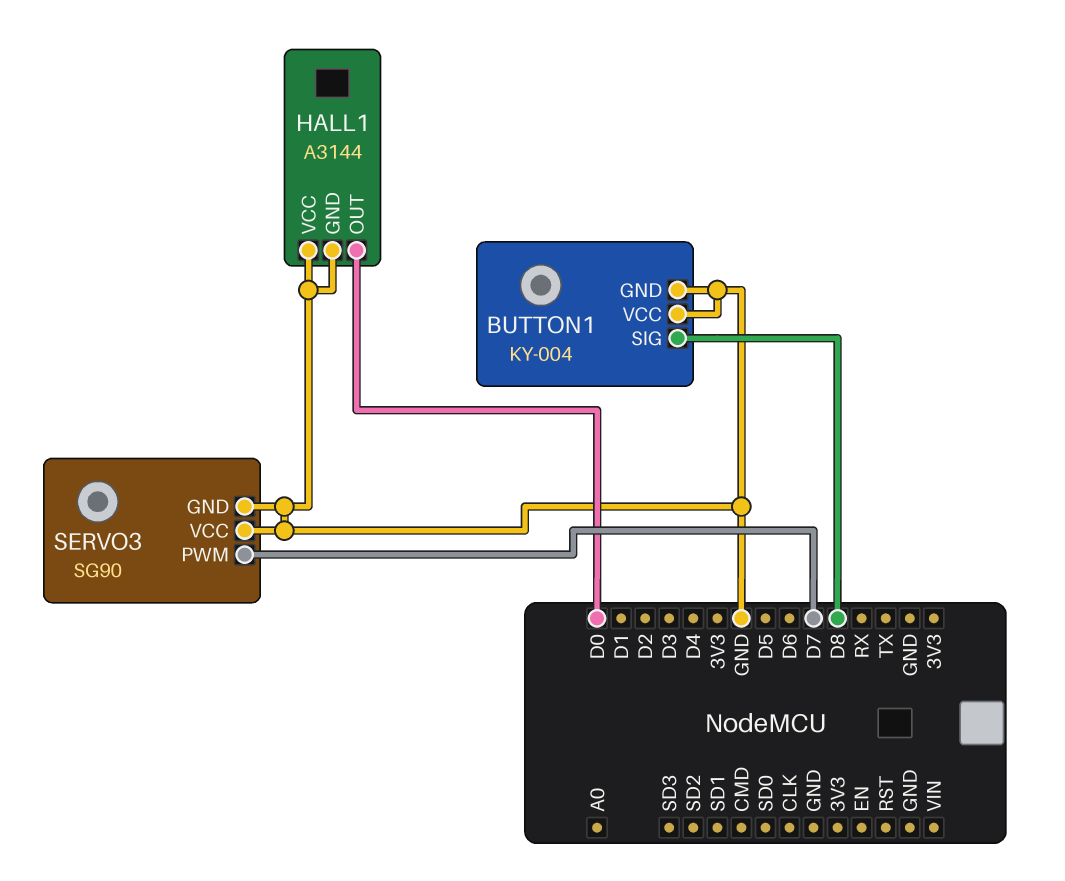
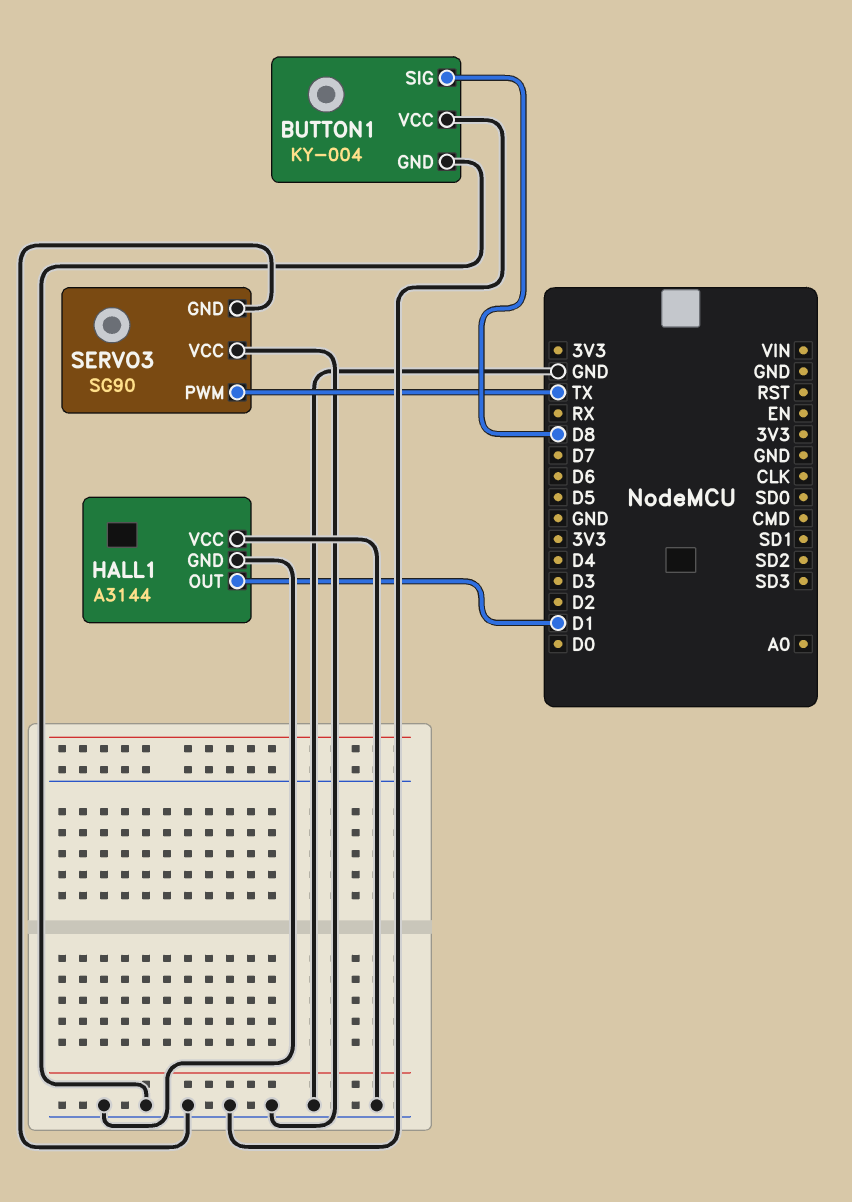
HALL1 pin OUT: D0 -> D1
SERVO3 pin PWM: D7 -> TX

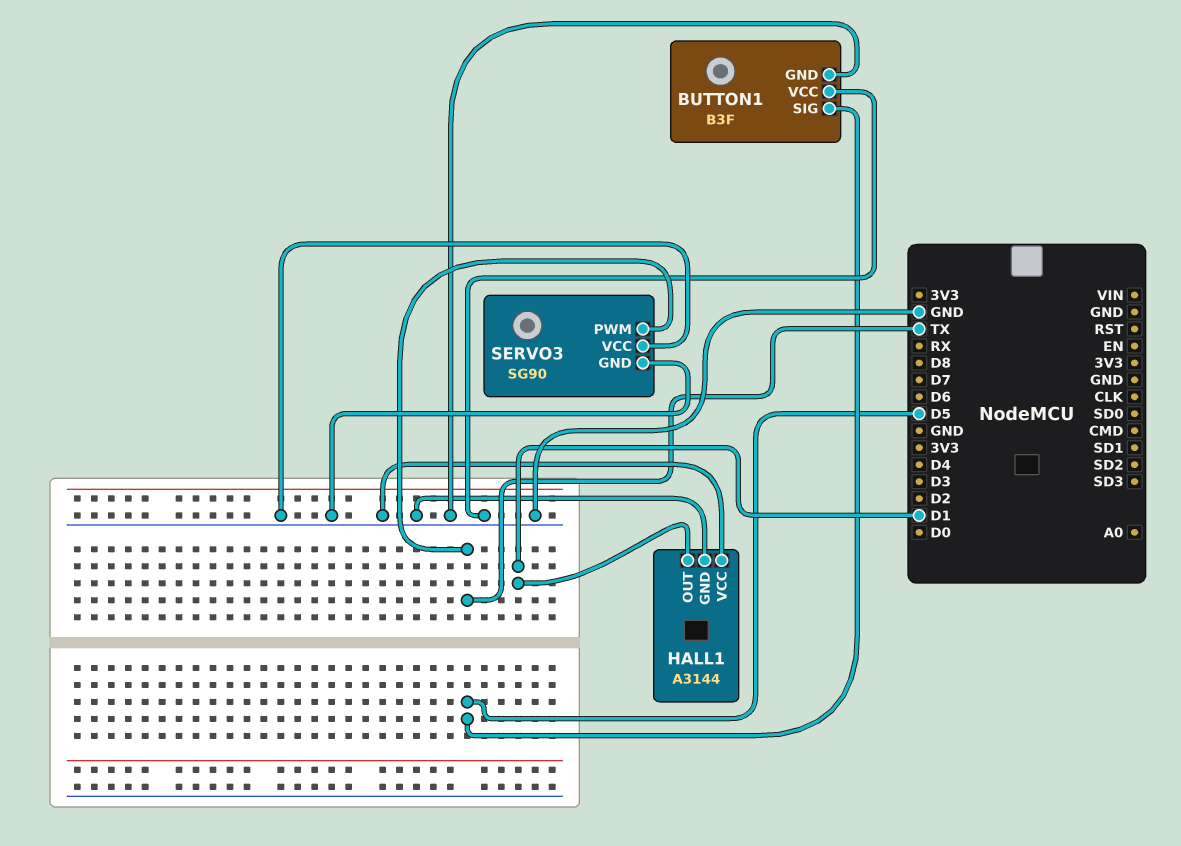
BUTTON1: KY-004 -> B3F
BUTTON1 pin SIG: D8 -> D5

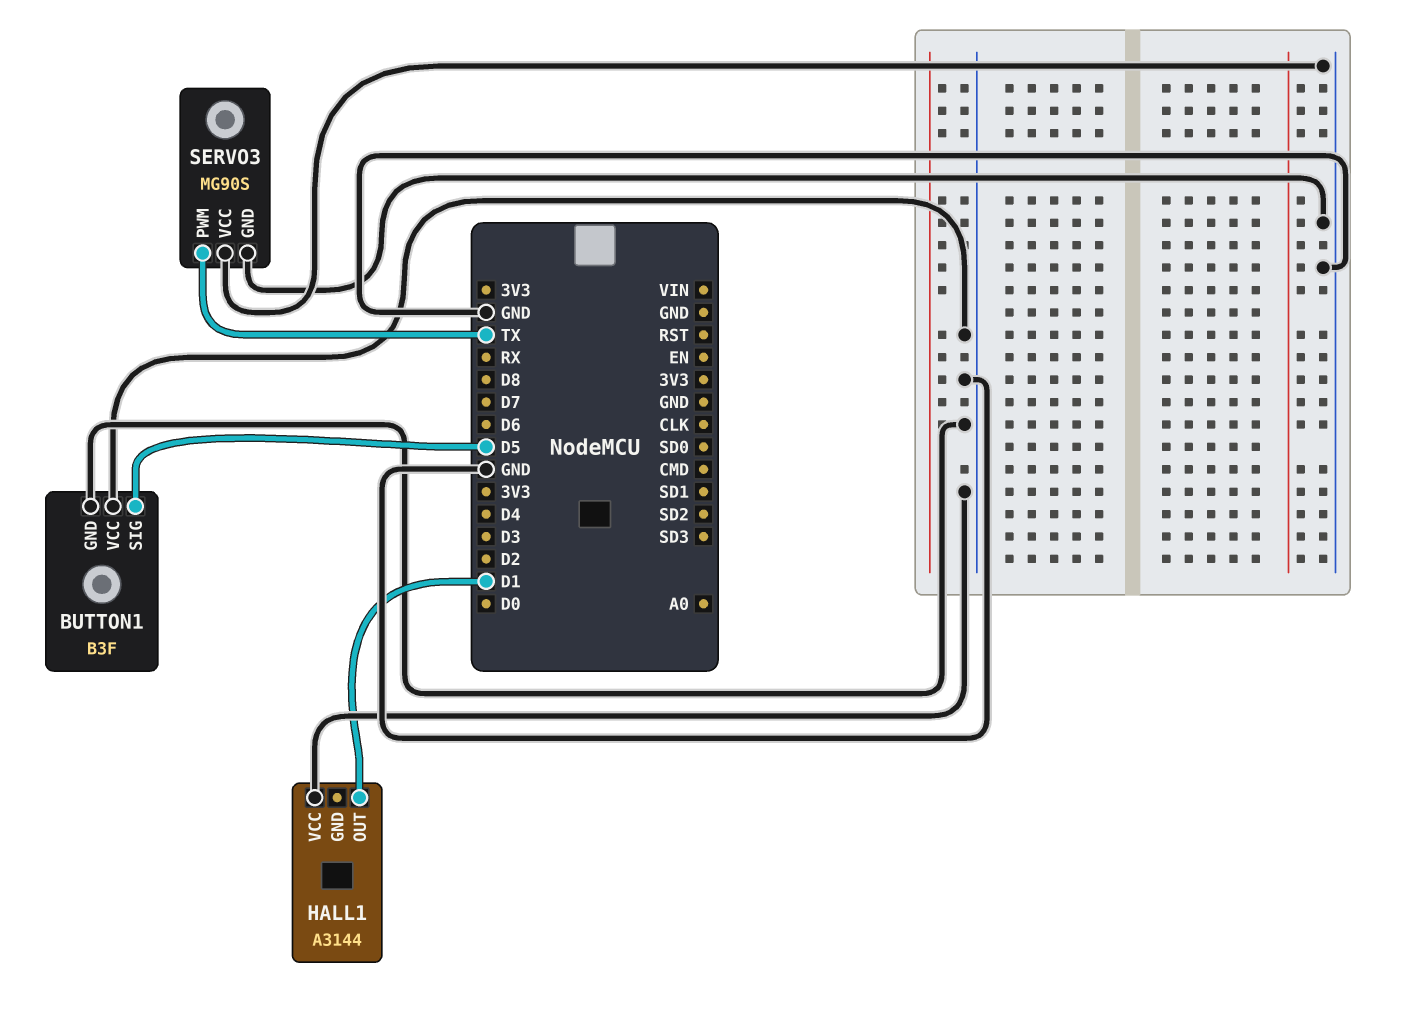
HALL1 pin GND: GND -> none
SERVO3: SG90 -> MG90S

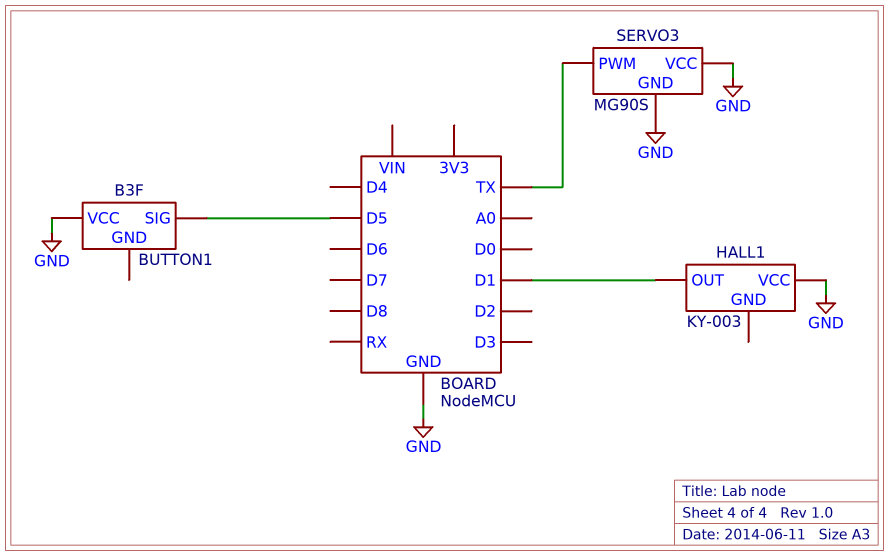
BUTTON1 pin GND: GND -> none
HALL1: A3144 -> KY-003

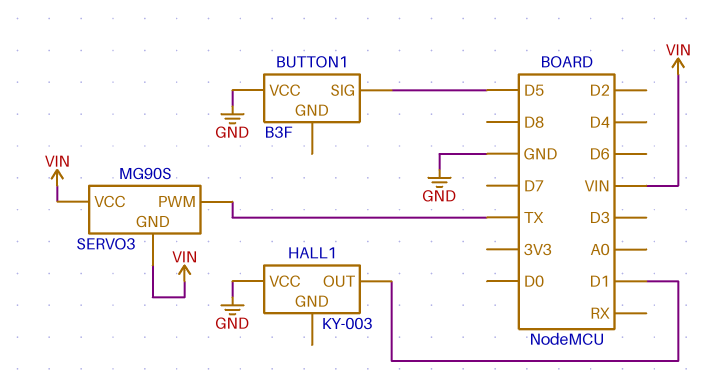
SERVO3 pin GND: GND -> VIN
SERVO3 pin VCC: GND -> VIN

